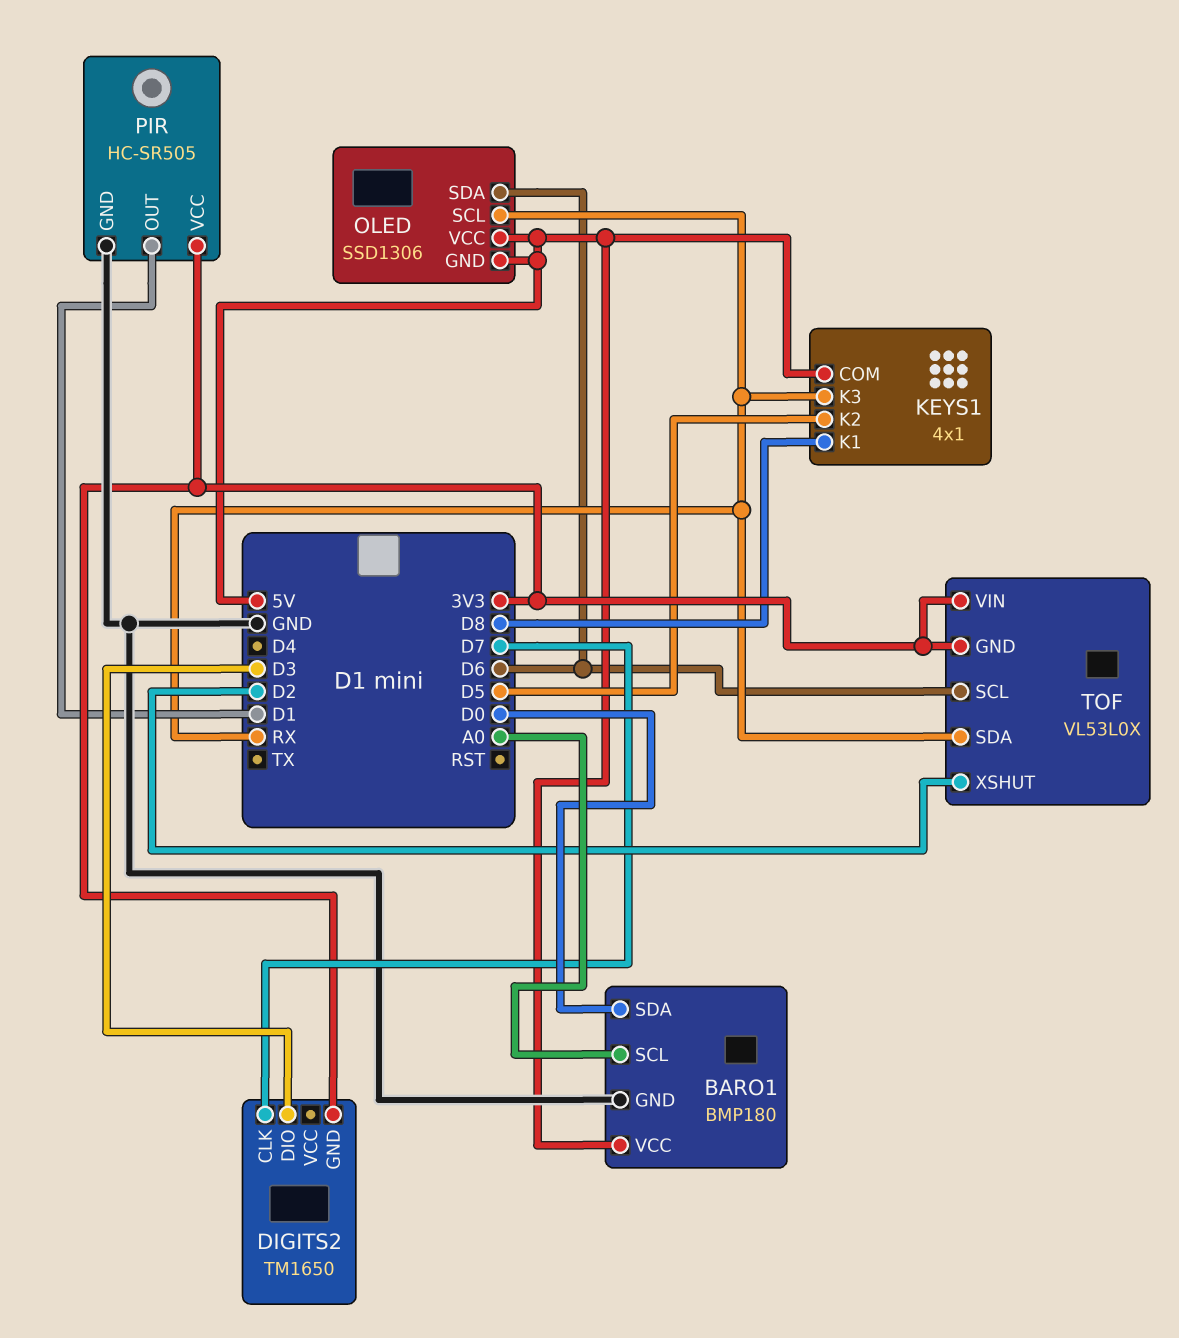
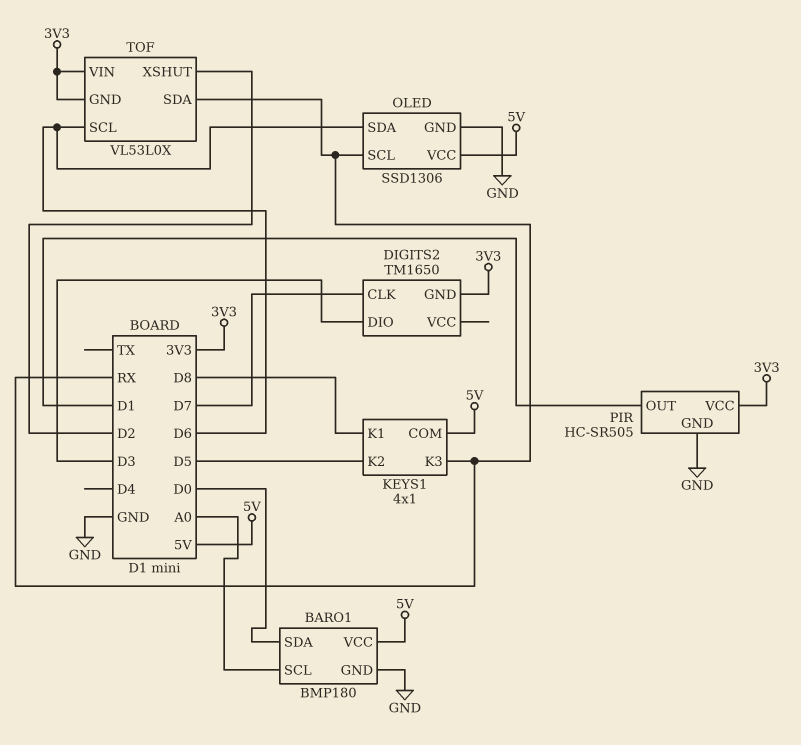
OLED pin GND: 5V -> GND

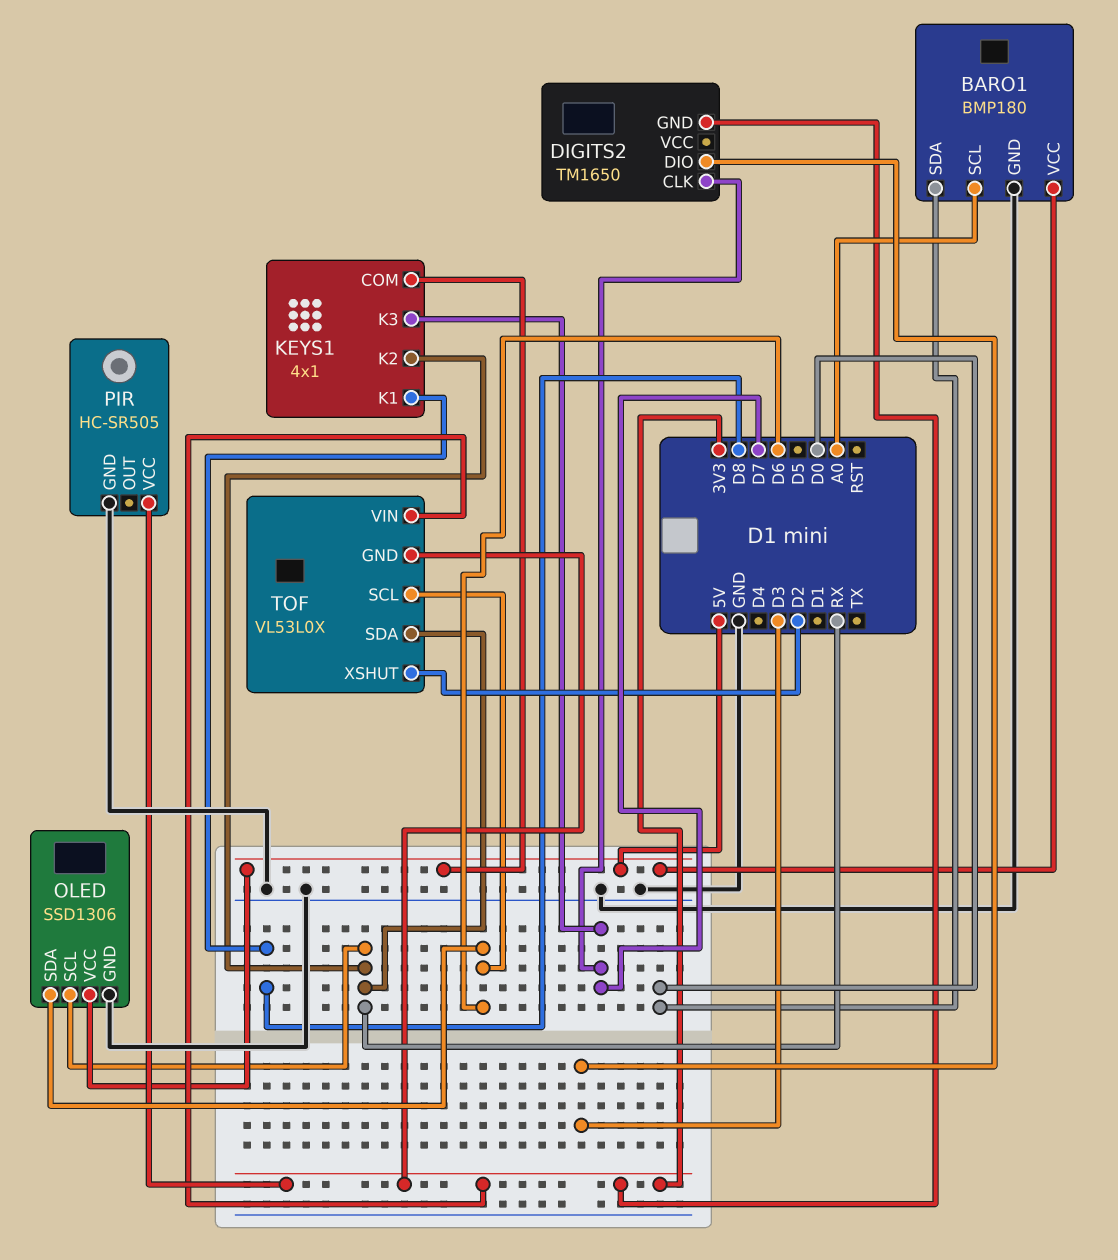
KEYS1 pin K2: D5 -> RX
KEYS1 pin K3: RX -> D7
PIR pin OUT: D1 -> none

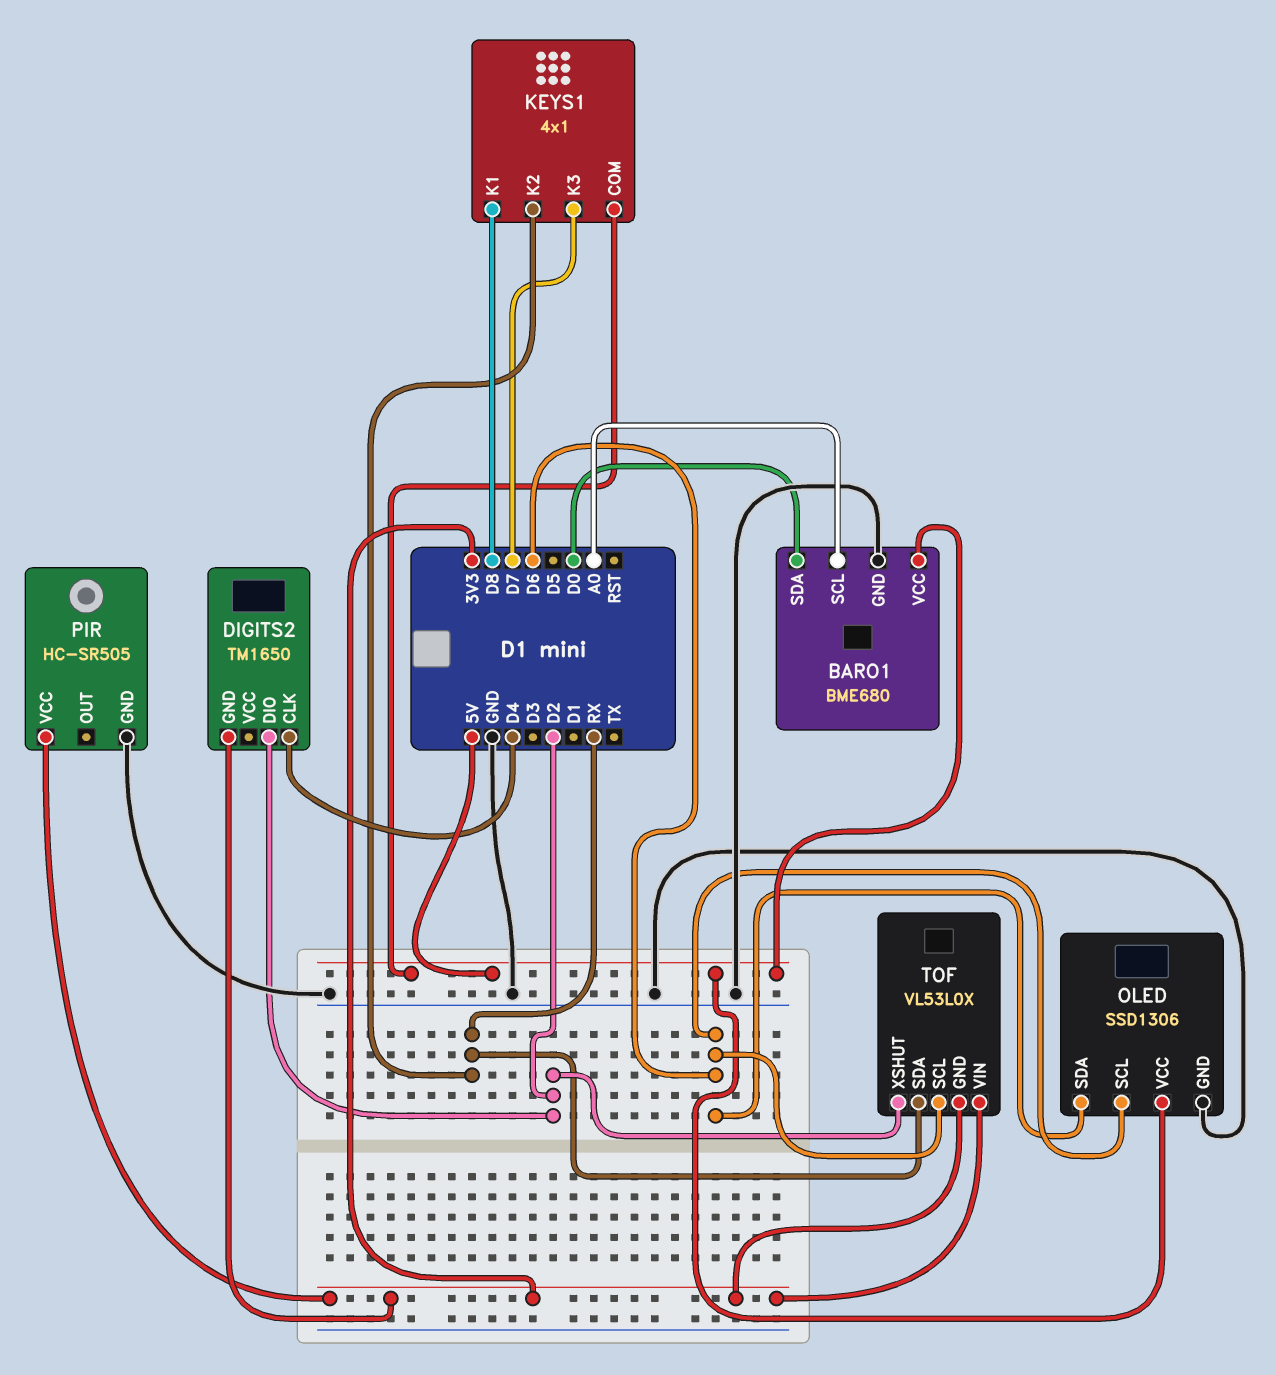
BARO1: BMP180 -> BME680
DIGITS2 pin CLK: D7 -> D4
DIGITS2 pin DIO: D3 -> D2
OLED pin SCL: RX -> D6

